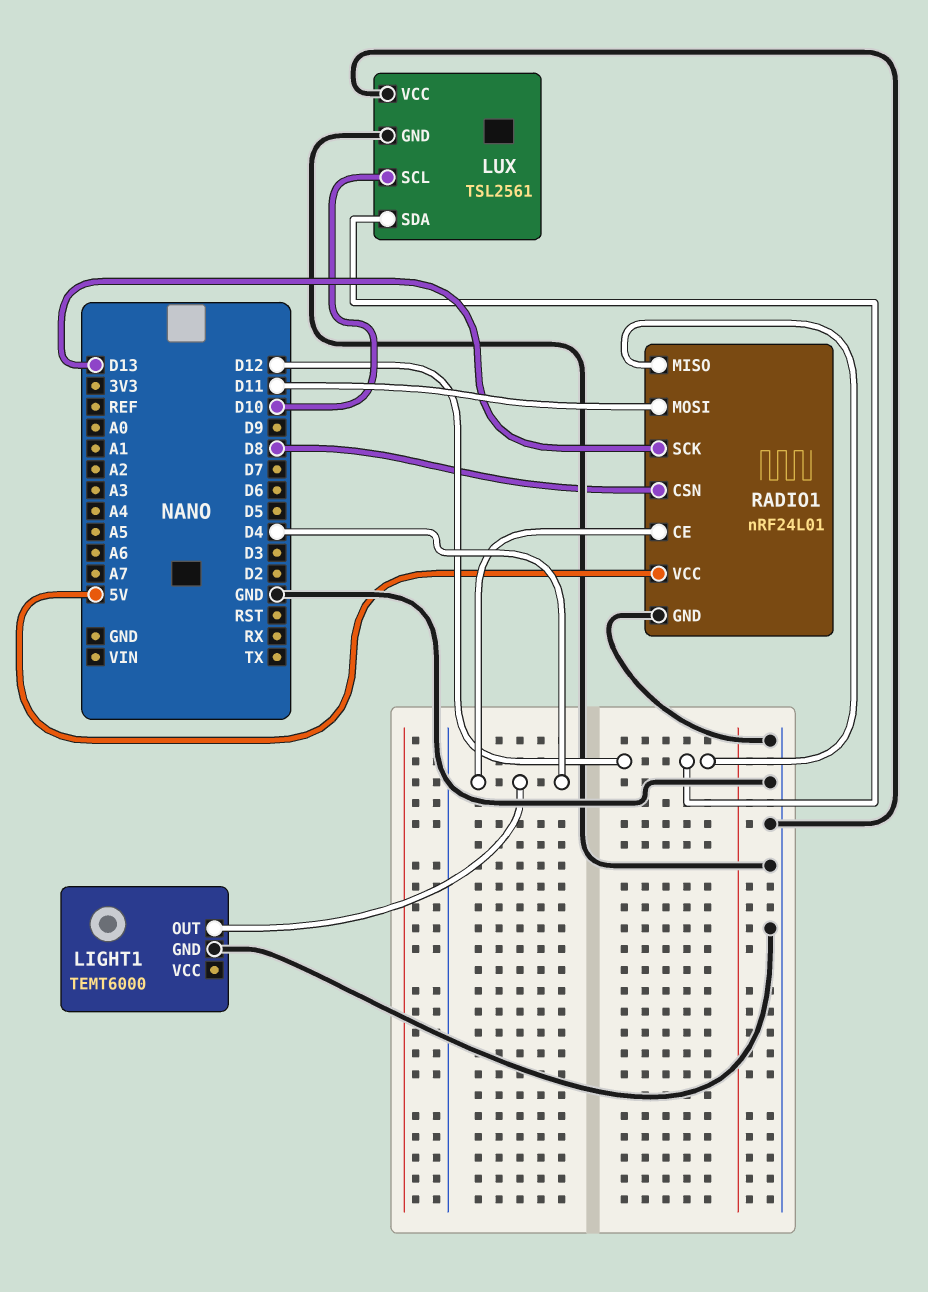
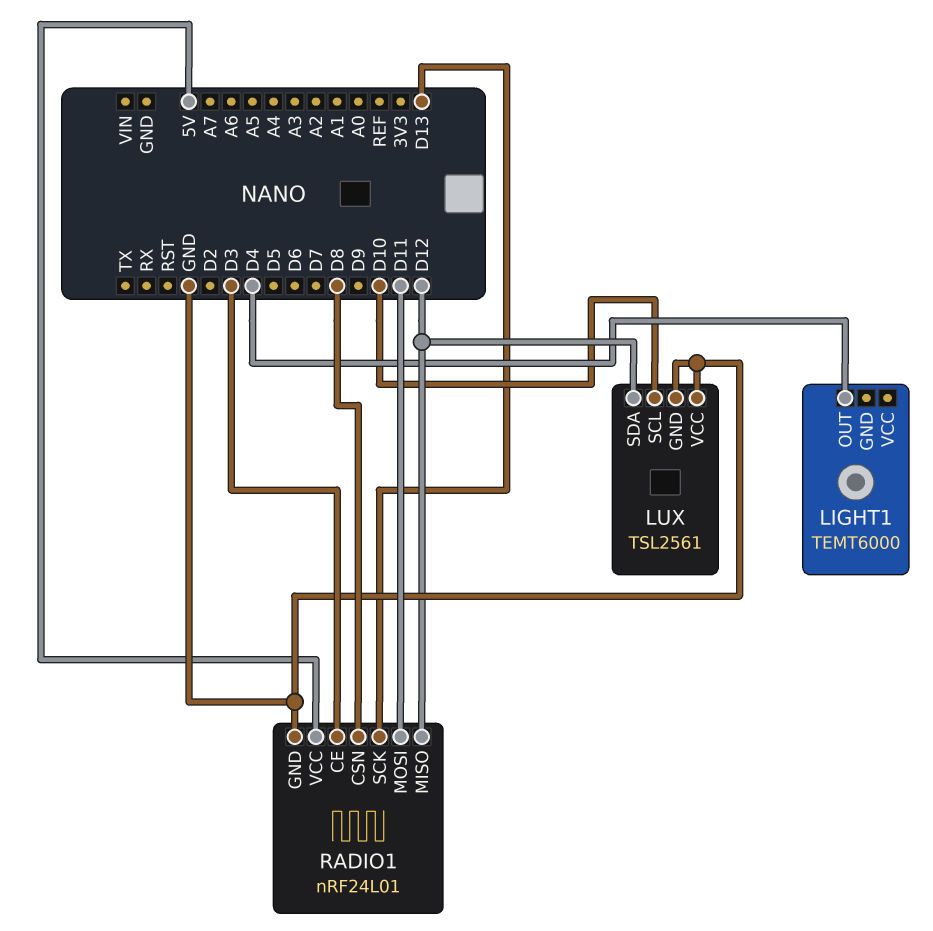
LIGHT1 pin GND: GND -> none
RADIO1 pin CE: D4 -> D3

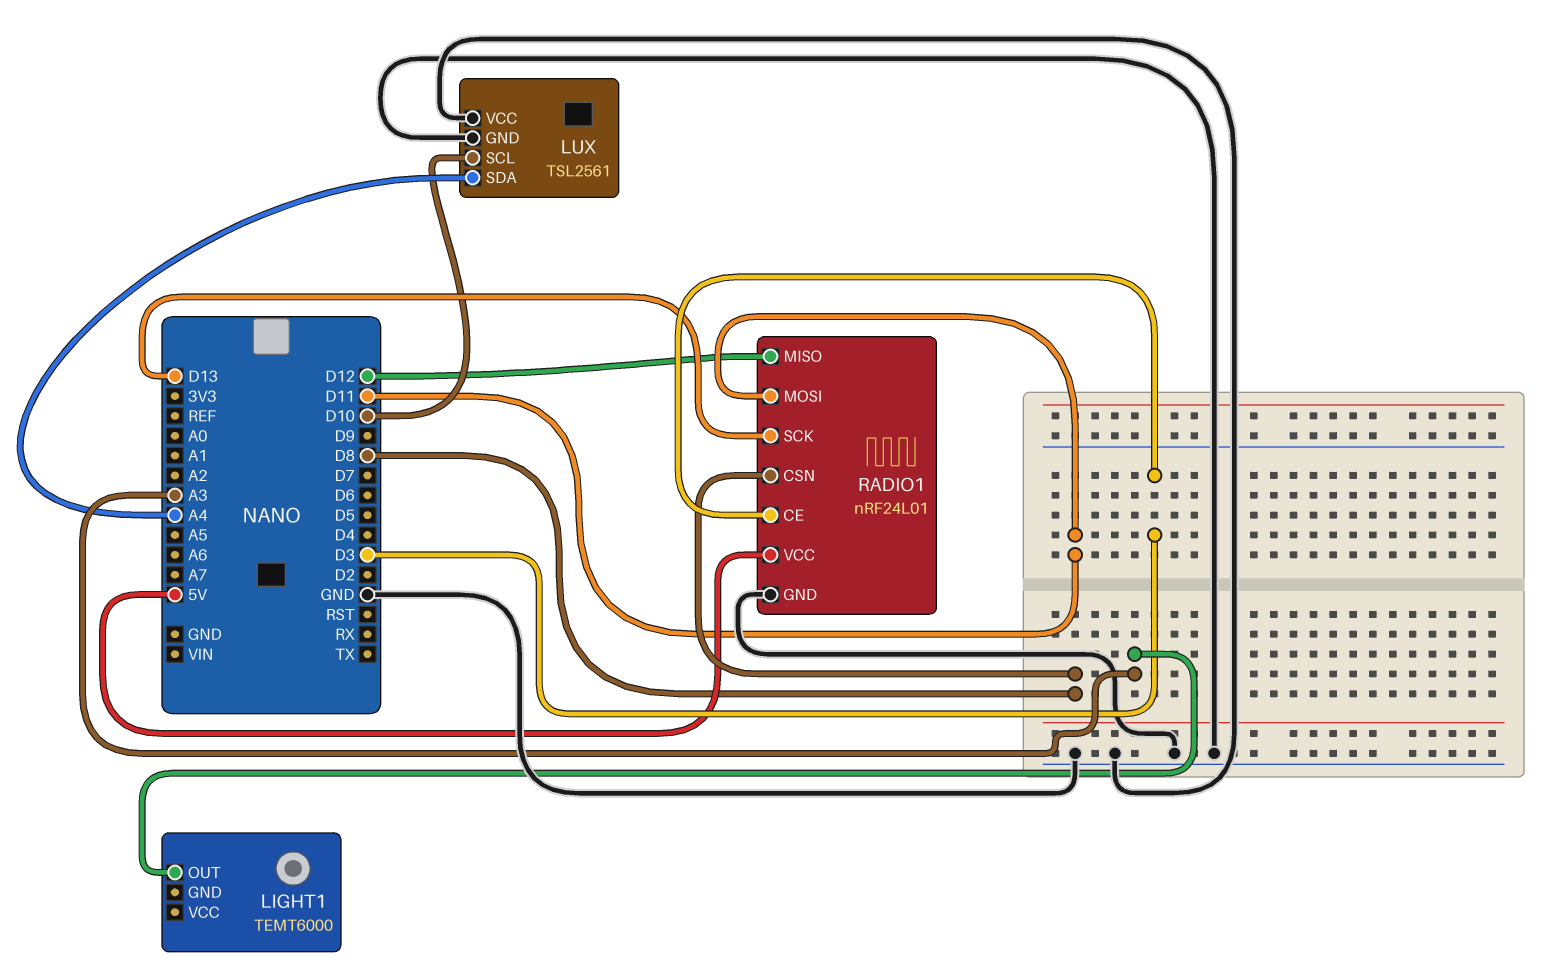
LIGHT1 pin OUT: D4 -> A3
LUX pin SDA: D12 -> A4

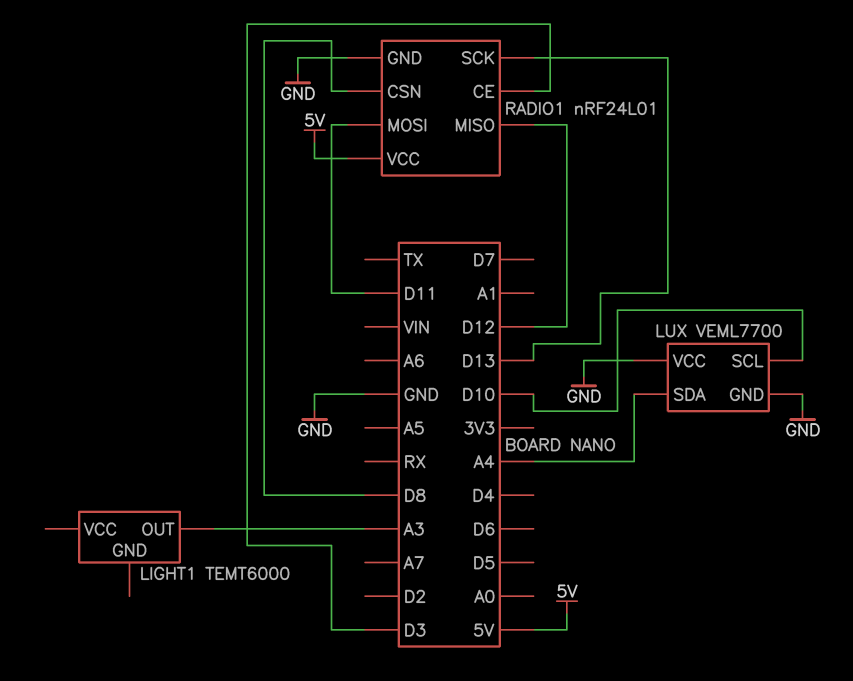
LUX: TSL2561 -> VEML7700

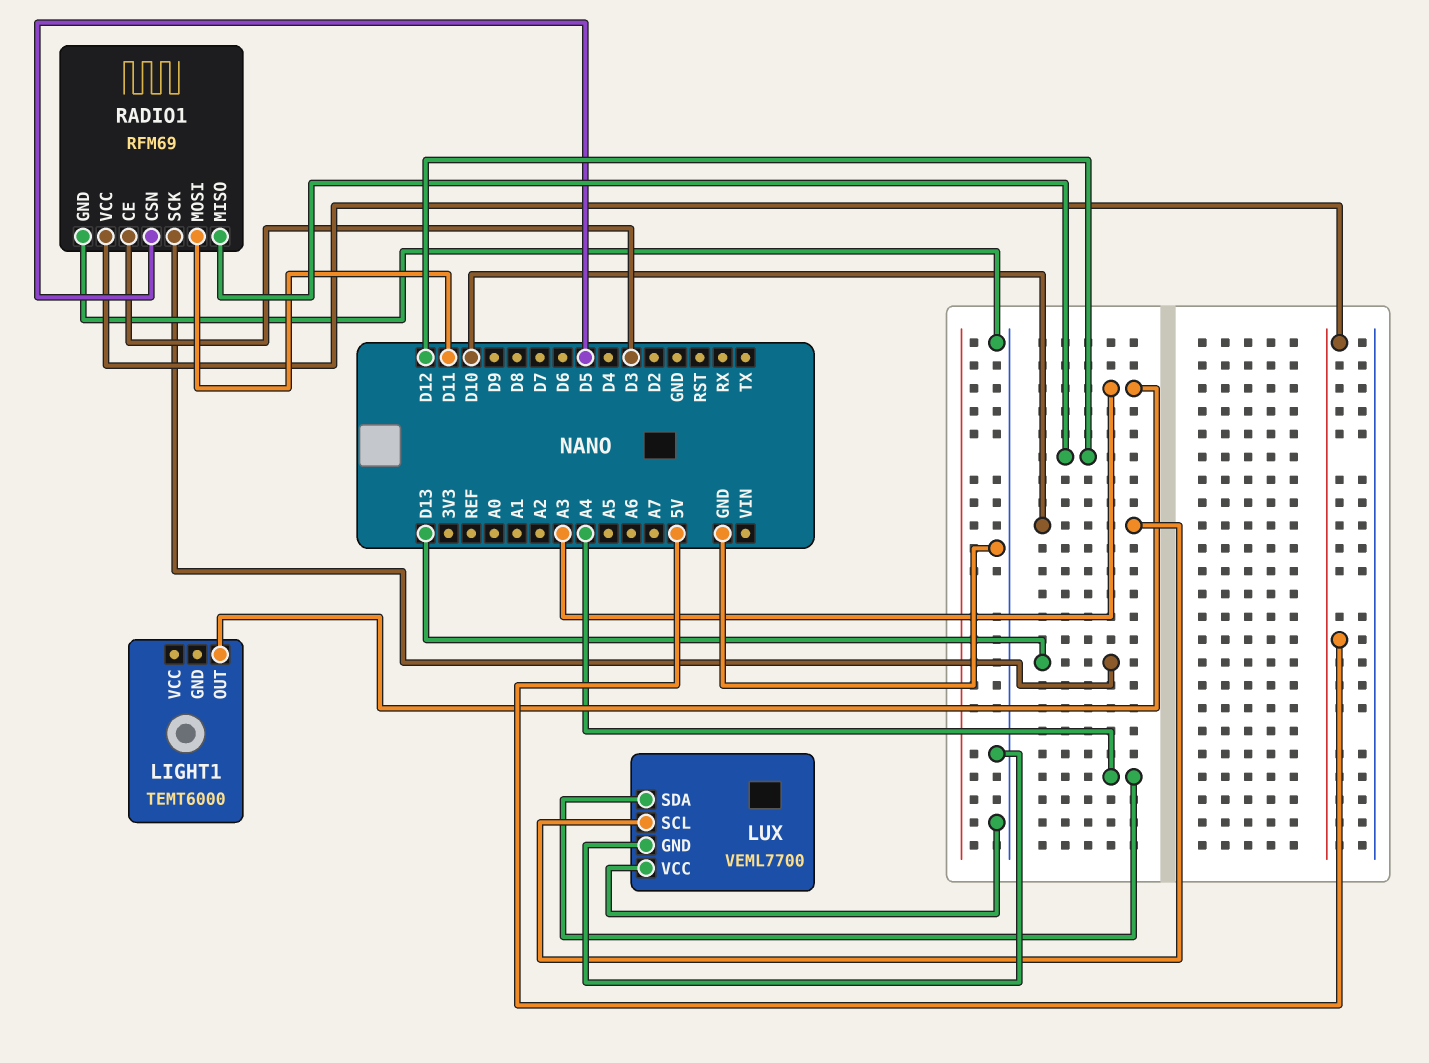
RADIO1: nRF24L01 -> RFM69
RADIO1 pin CSN: D8 -> D5

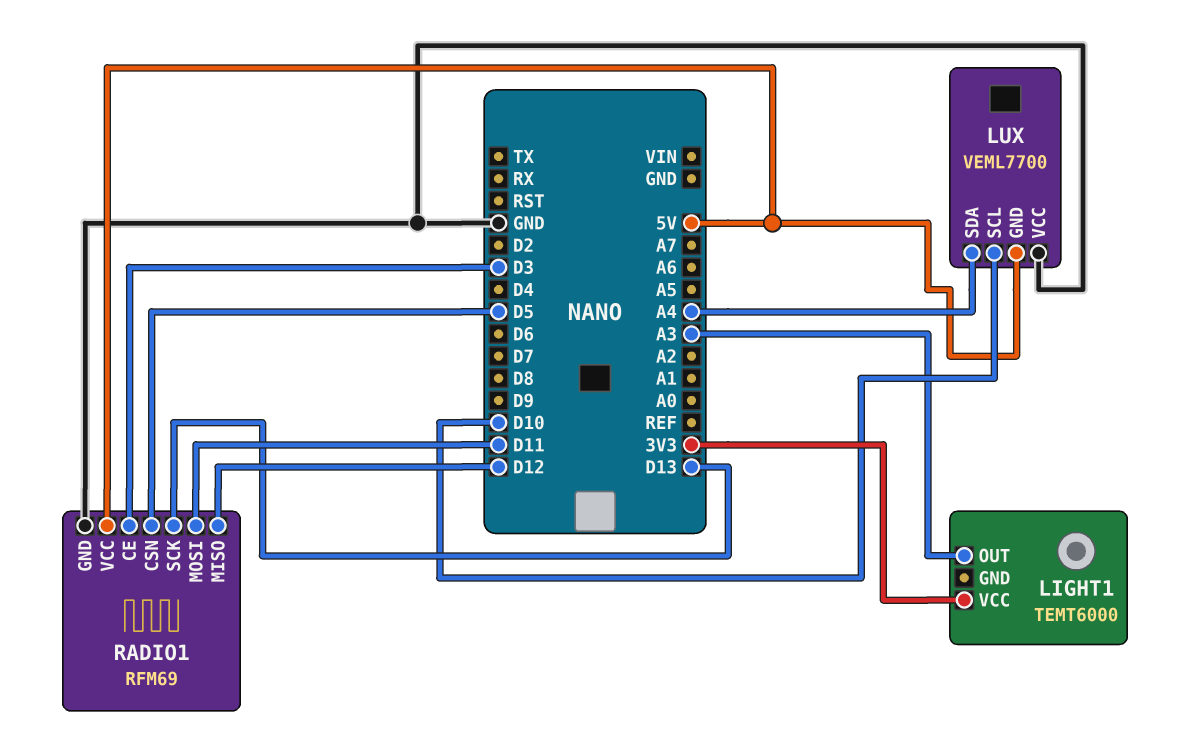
LIGHT1 pin VCC: none -> 3V3
LUX pin GND: GND -> 5V

